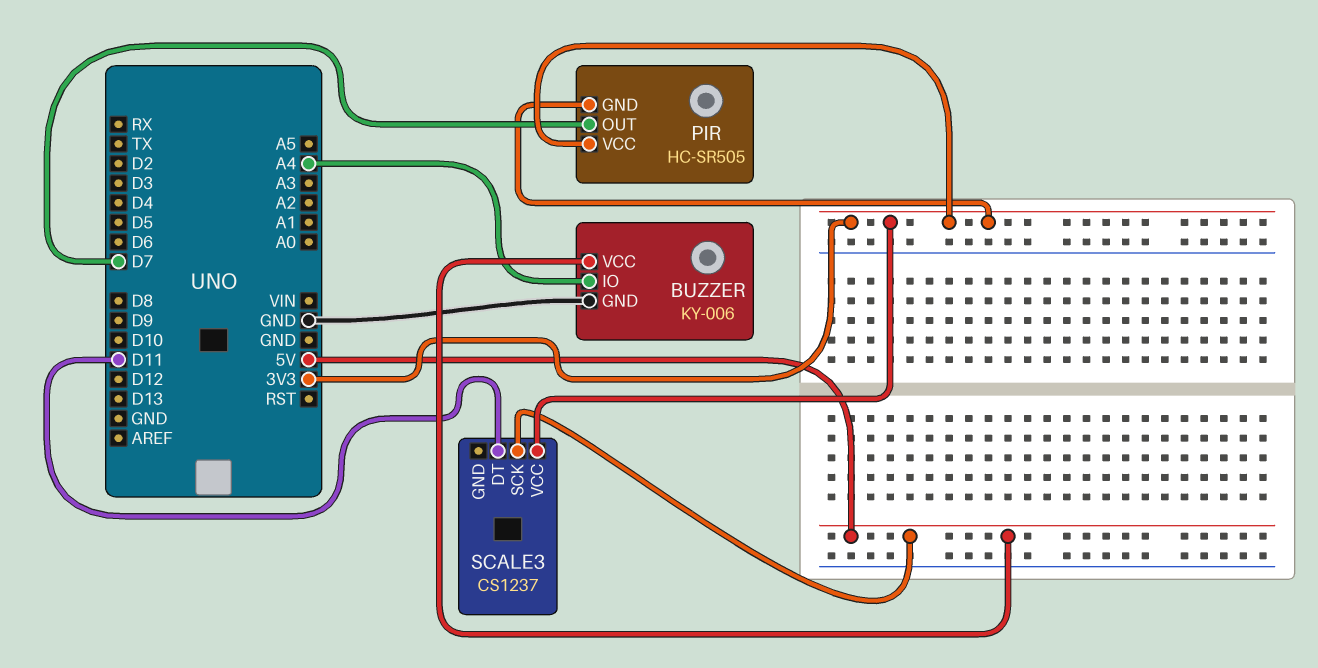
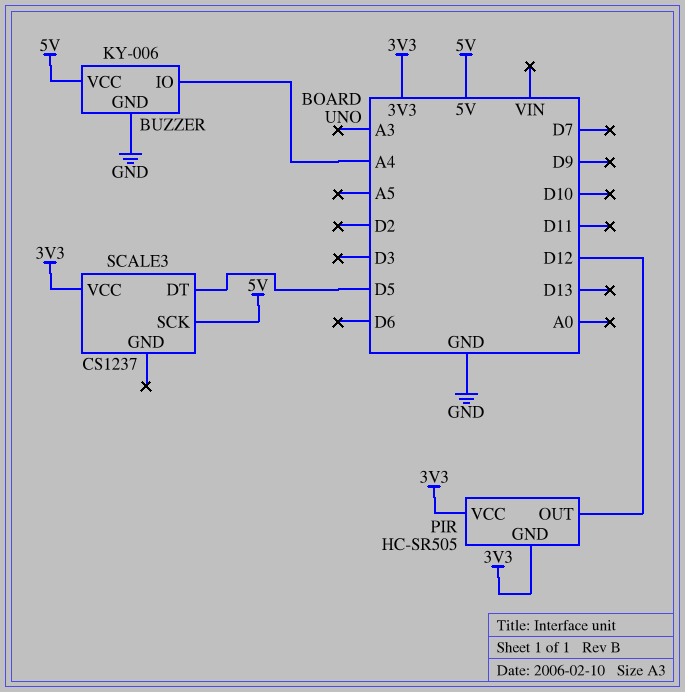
PIR pin OUT: D7 -> D12
SCALE3 pin DT: D11 -> D5

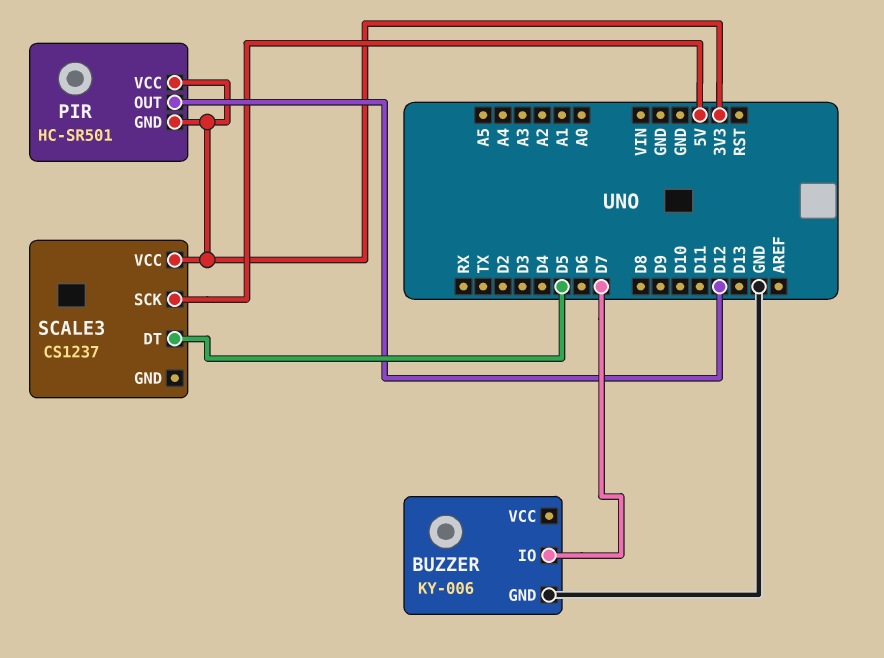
BUZZER pin IO: A4 -> D7
BUZZER pin VCC: 5V -> none
PIR: HC-SR505 -> HC-SR501

